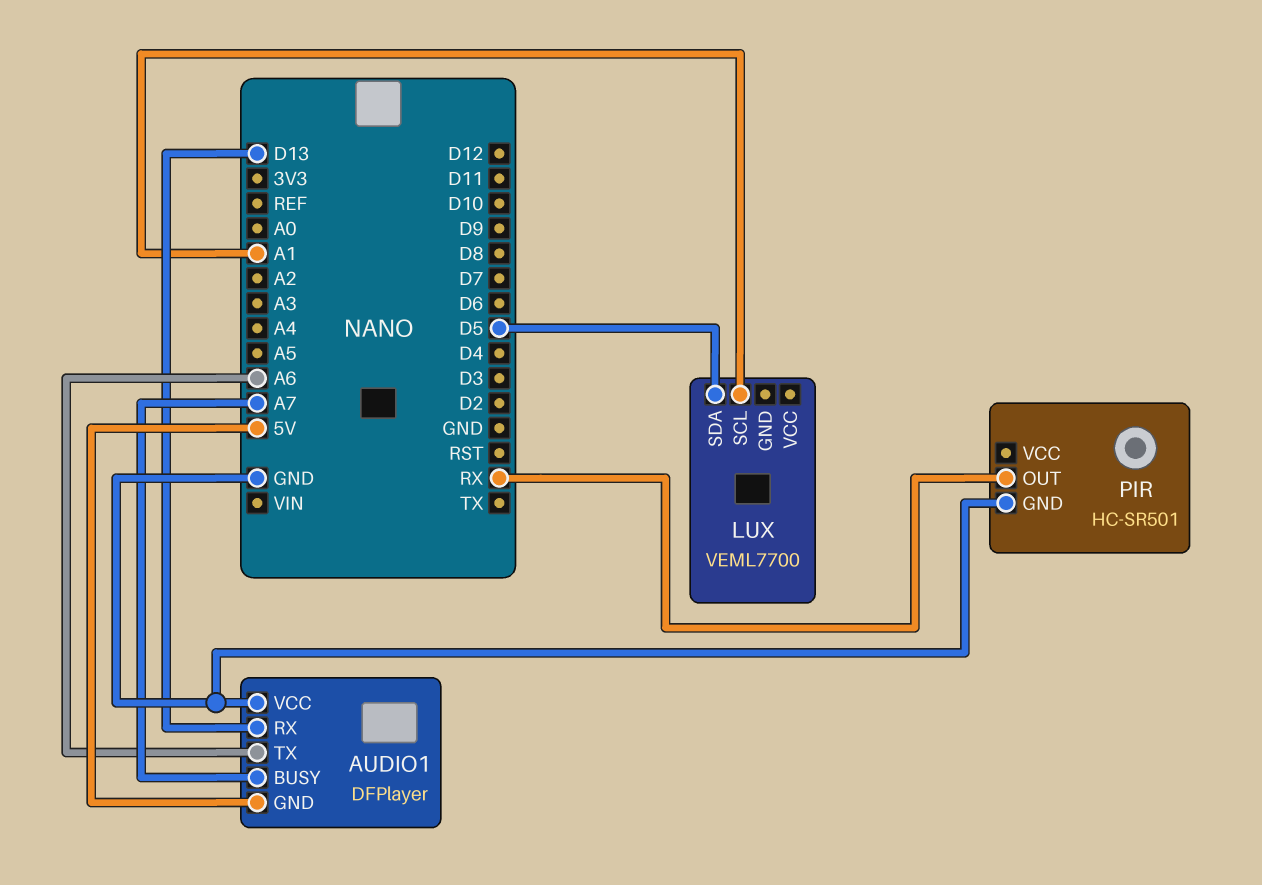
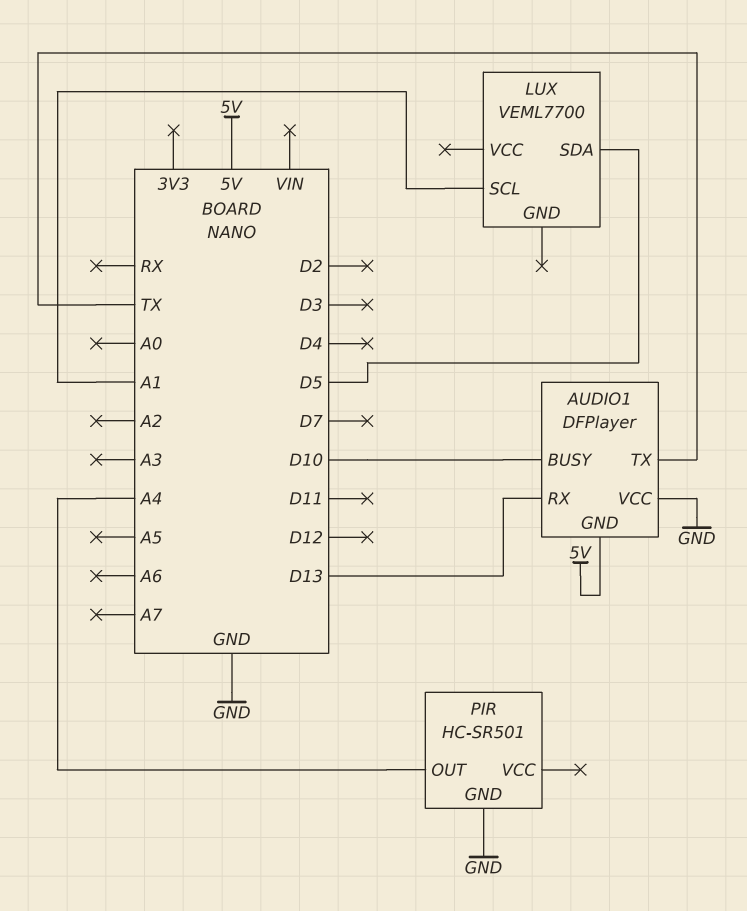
AUDIO1 pin BUSY: A7 -> D10
AUDIO1 pin TX: A6 -> TX
PIR pin OUT: RX -> A4

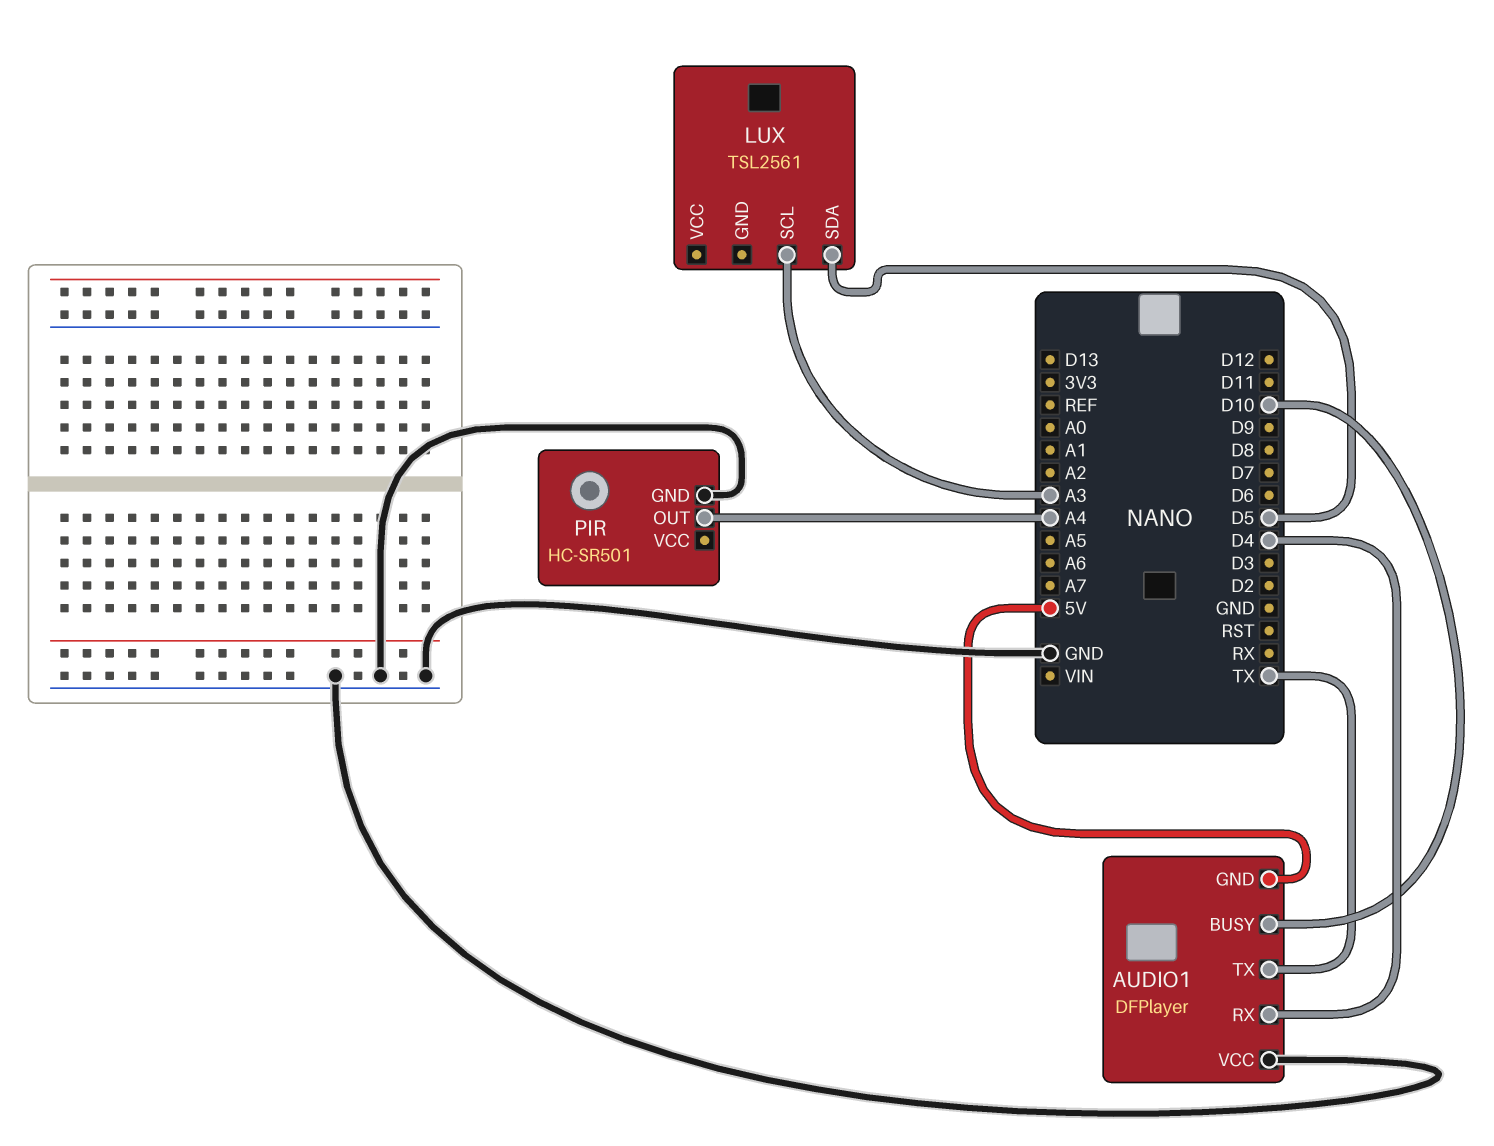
AUDIO1 pin RX: D13 -> D4
LUX: VEML7700 -> TSL2561
LUX pin SCL: A1 -> A3

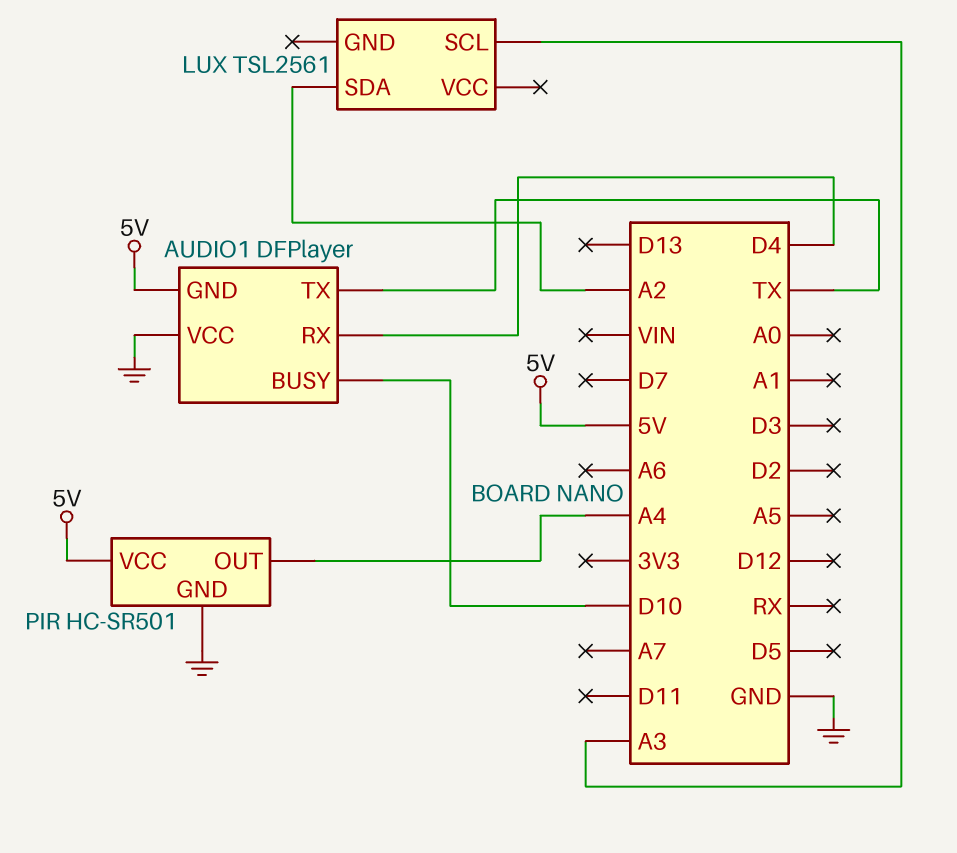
LUX pin SDA: D5 -> A2
PIR pin VCC: none -> 5V

